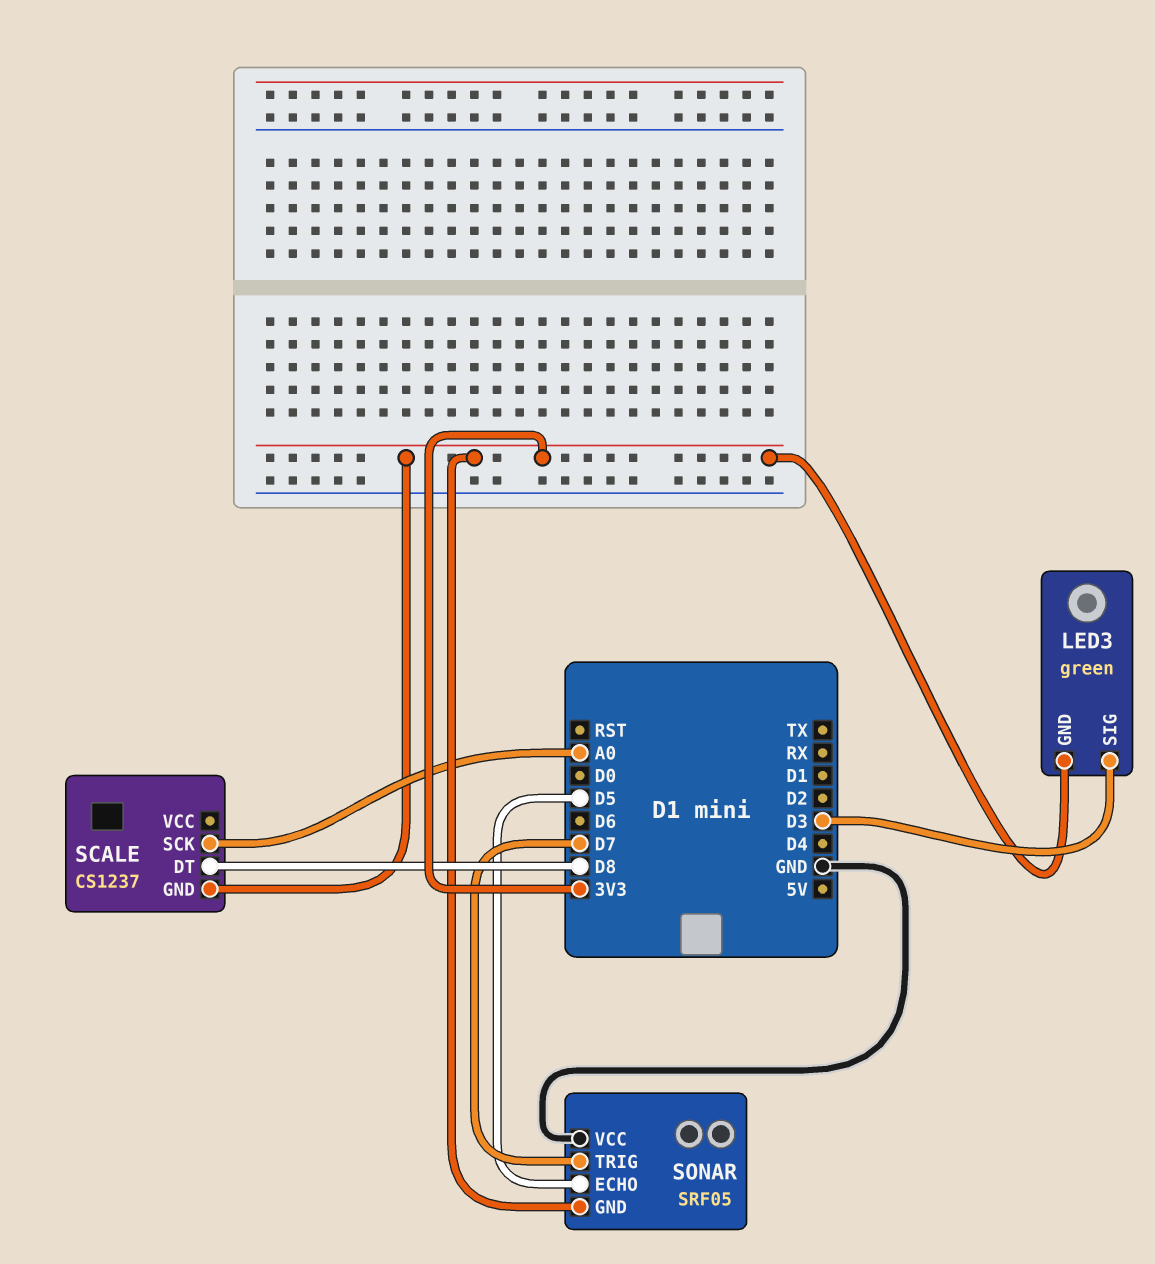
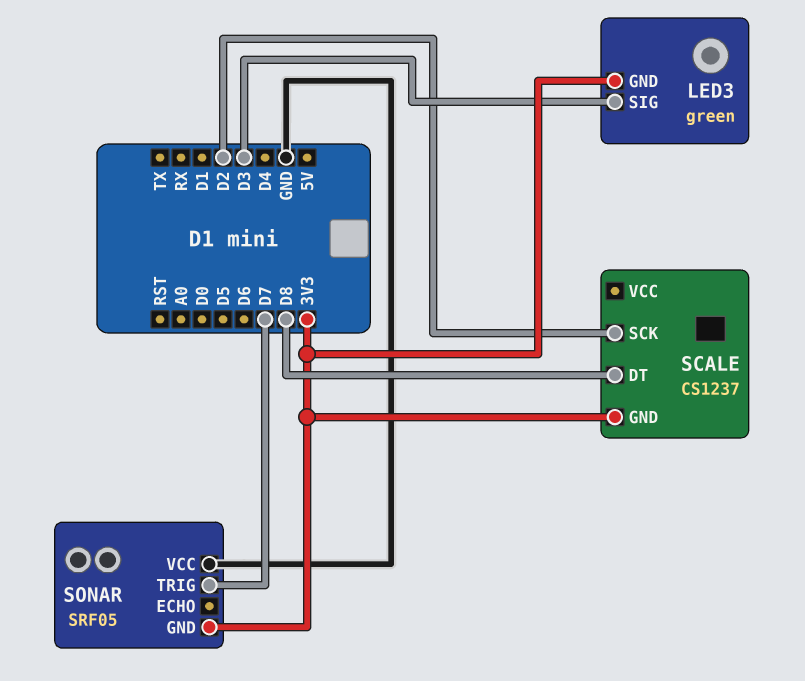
SCALE pin SCK: A0 -> D2
SONAR pin ECHO: D5 -> none

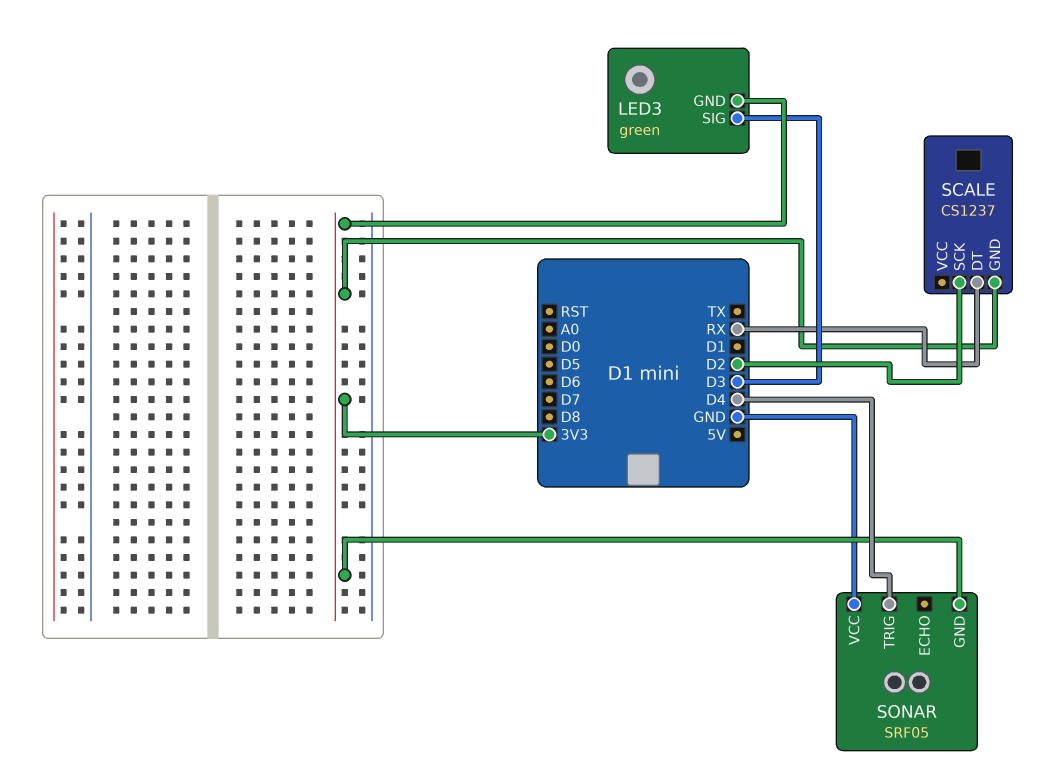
SCALE pin DT: D8 -> RX
SONAR pin TRIG: D7 -> D4

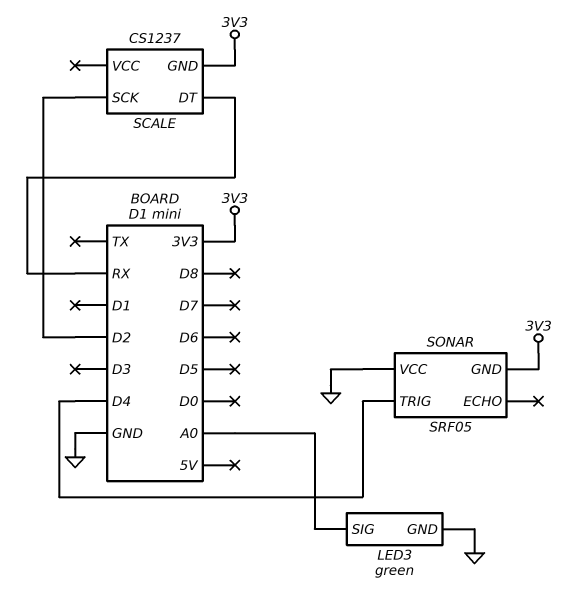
LED3 pin GND: 3V3 -> GND
LED3 pin SIG: D3 -> A0

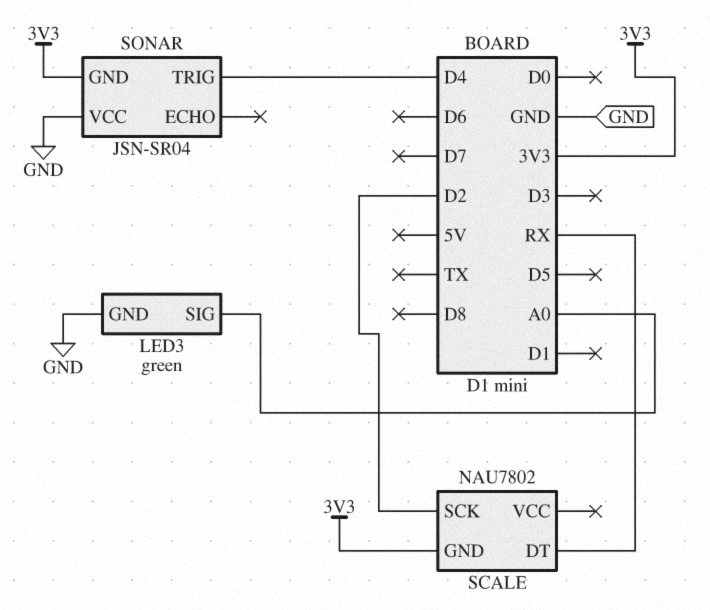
SCALE: CS1237 -> NAU7802
SONAR: SRF05 -> JSN-SR04

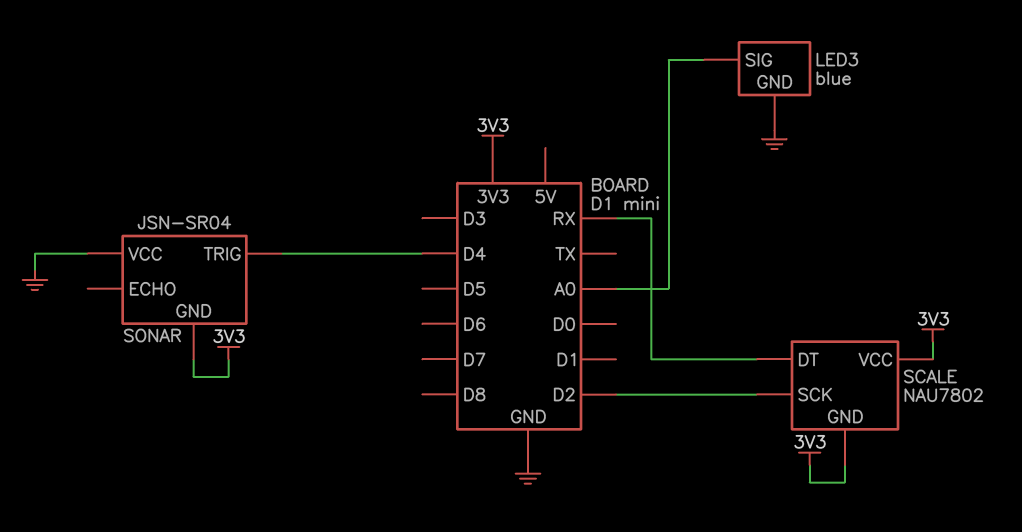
LED3: green -> blue
SCALE pin VCC: none -> 3V3

